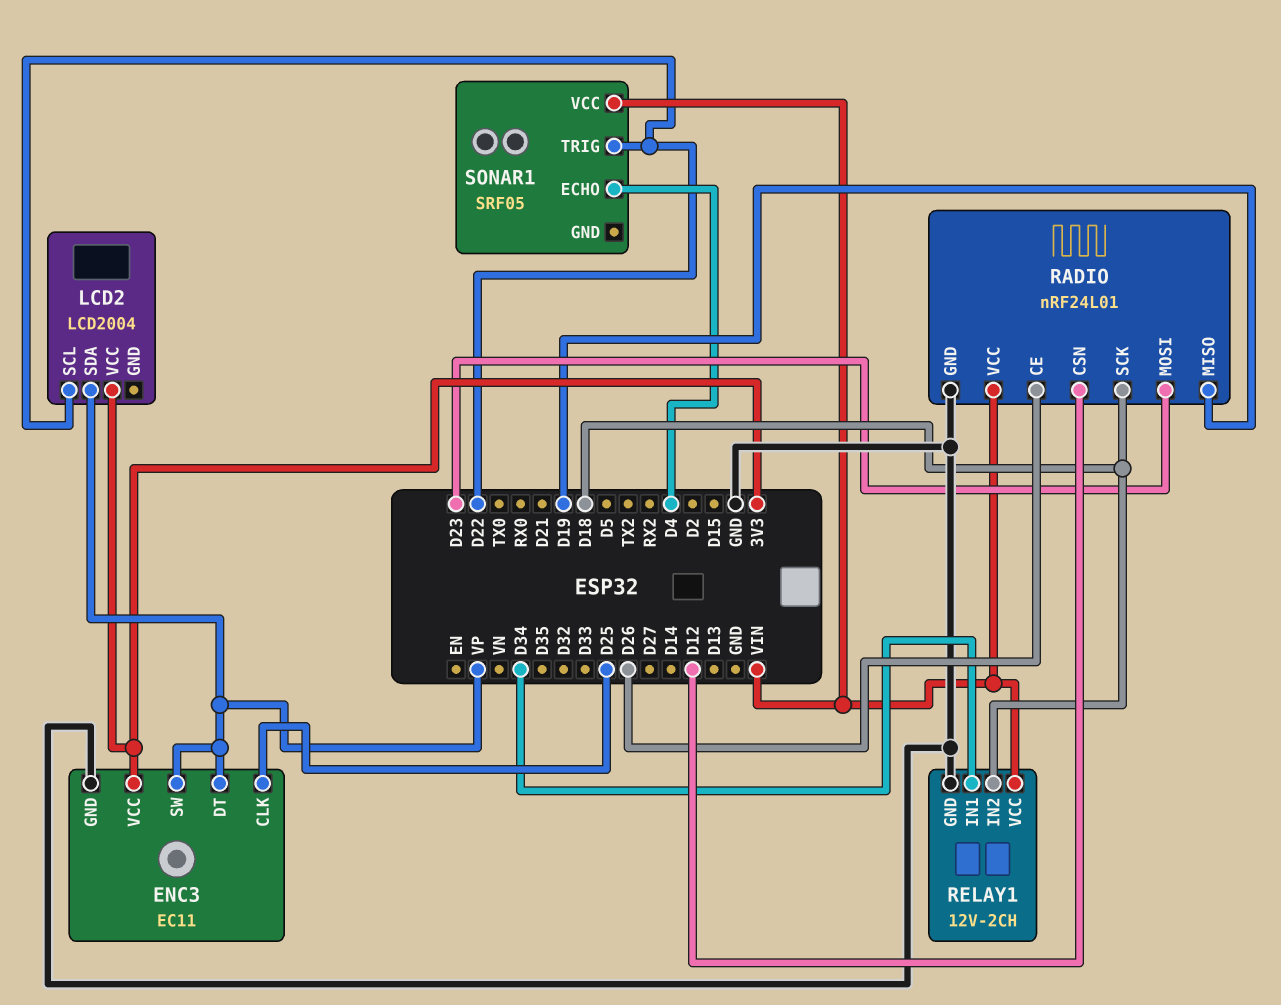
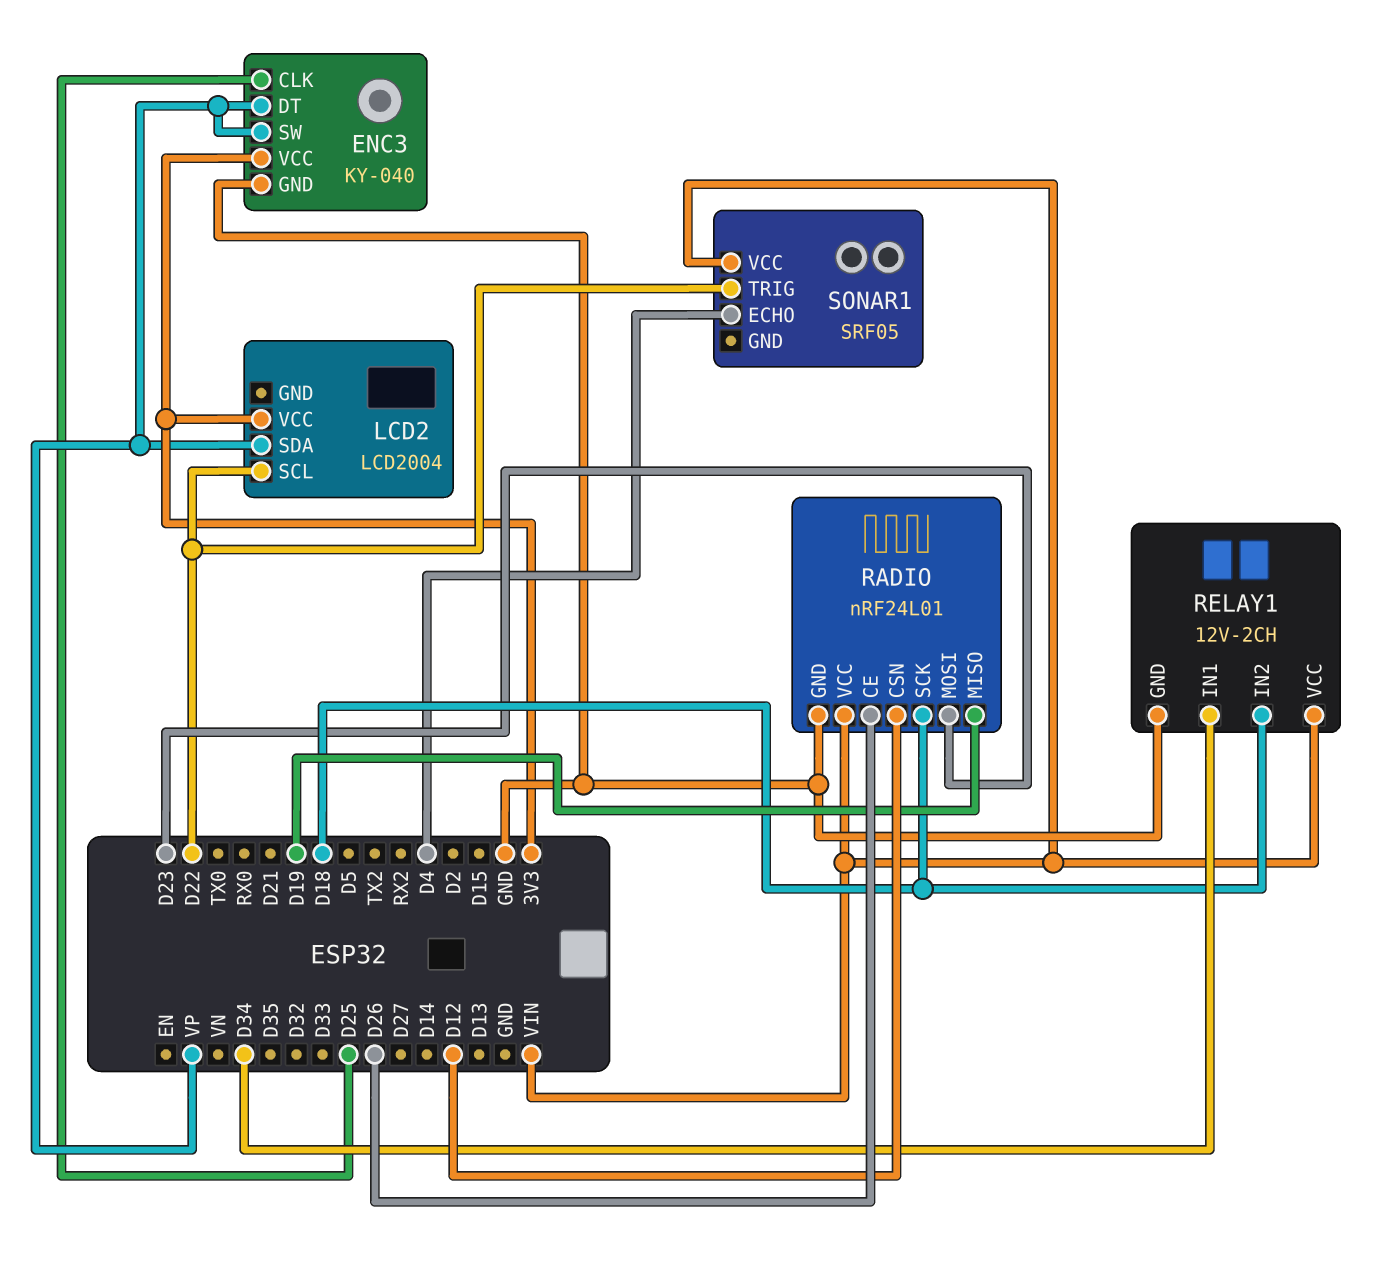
ENC3: EC11 -> KY-040

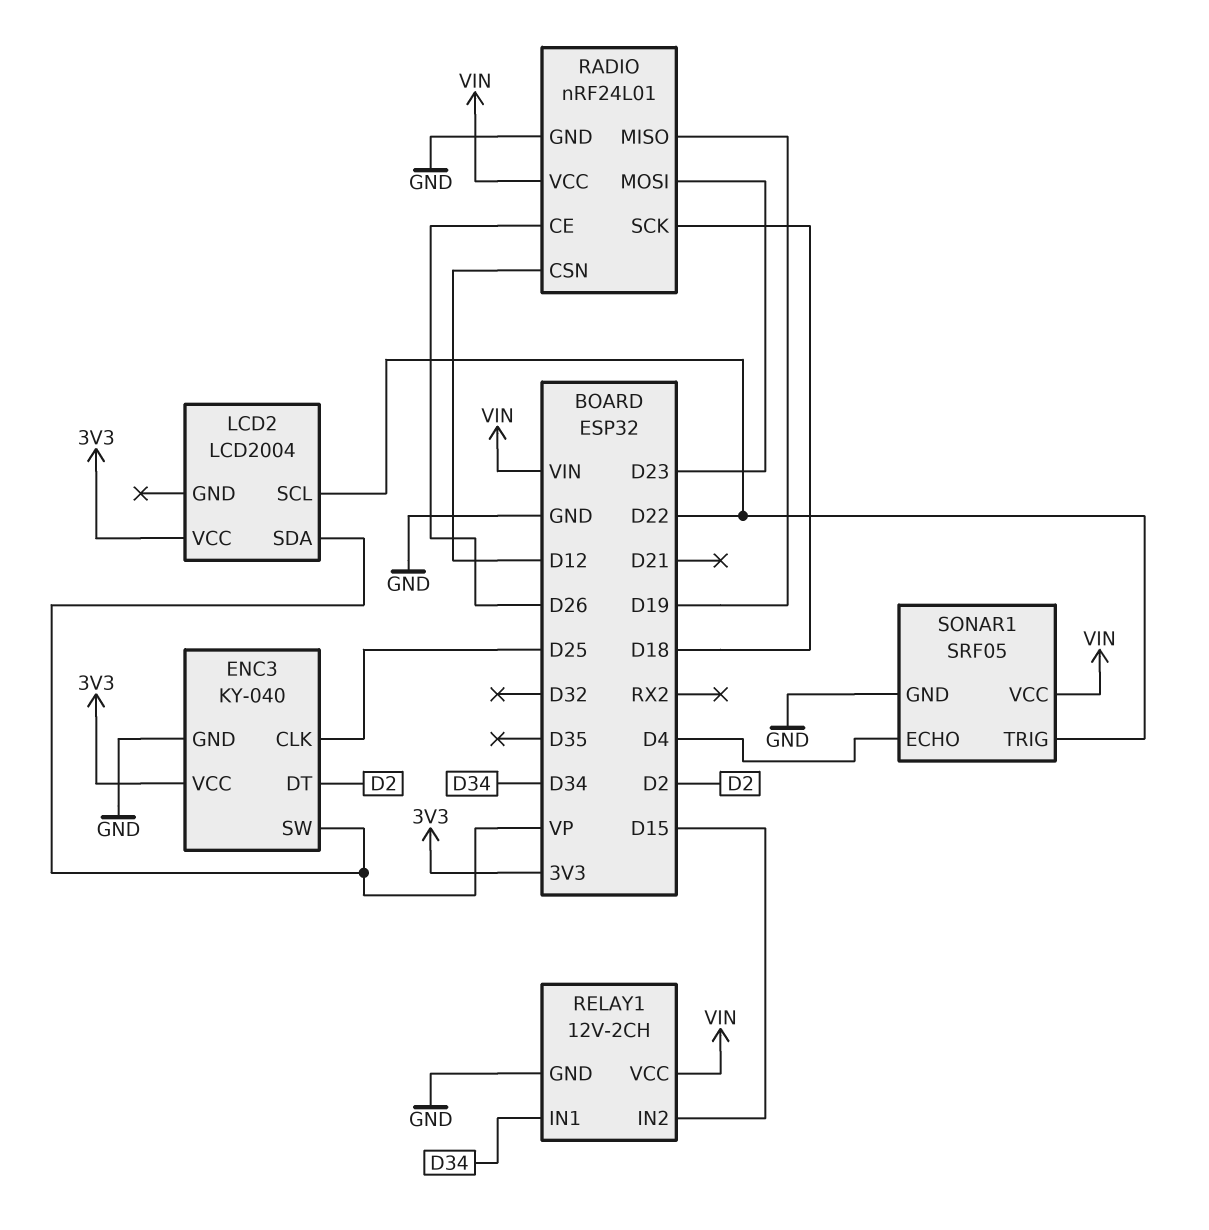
ENC3 pin DT: VP -> D2
RELAY1 pin IN2: D18 -> D15
SONAR1 pin GND: none -> GND

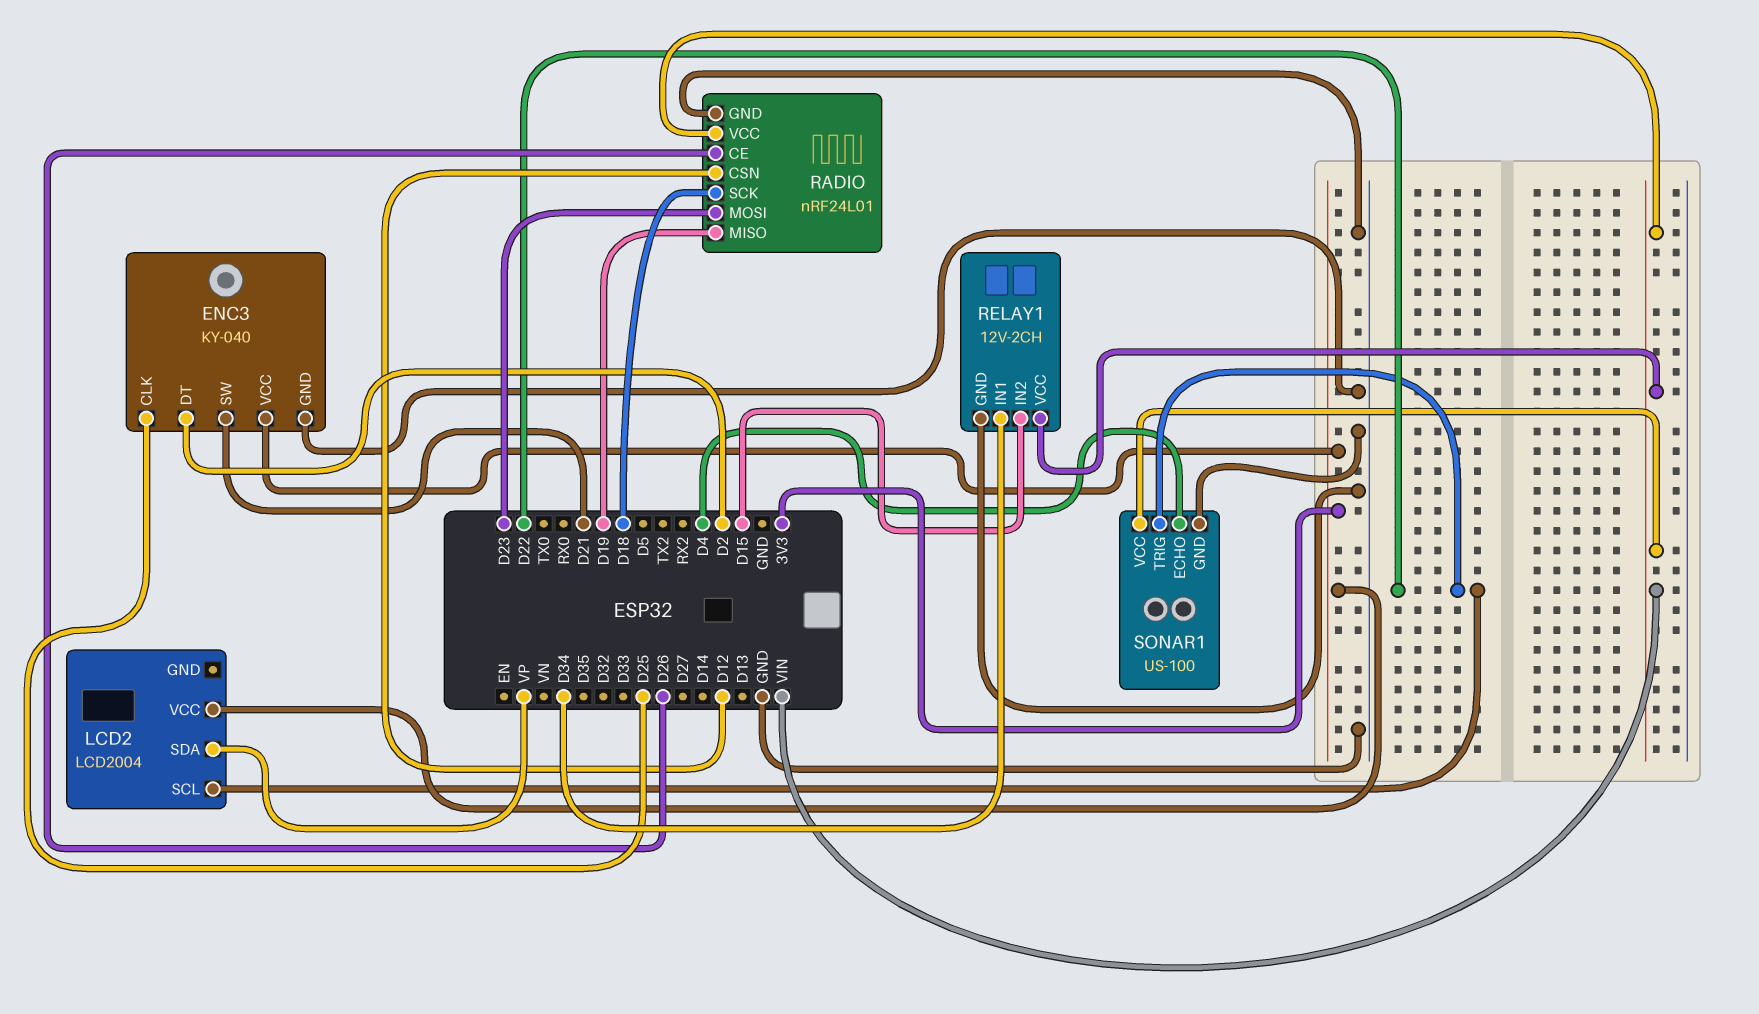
ENC3 pin SW: VP -> D21
SONAR1: SRF05 -> US-100

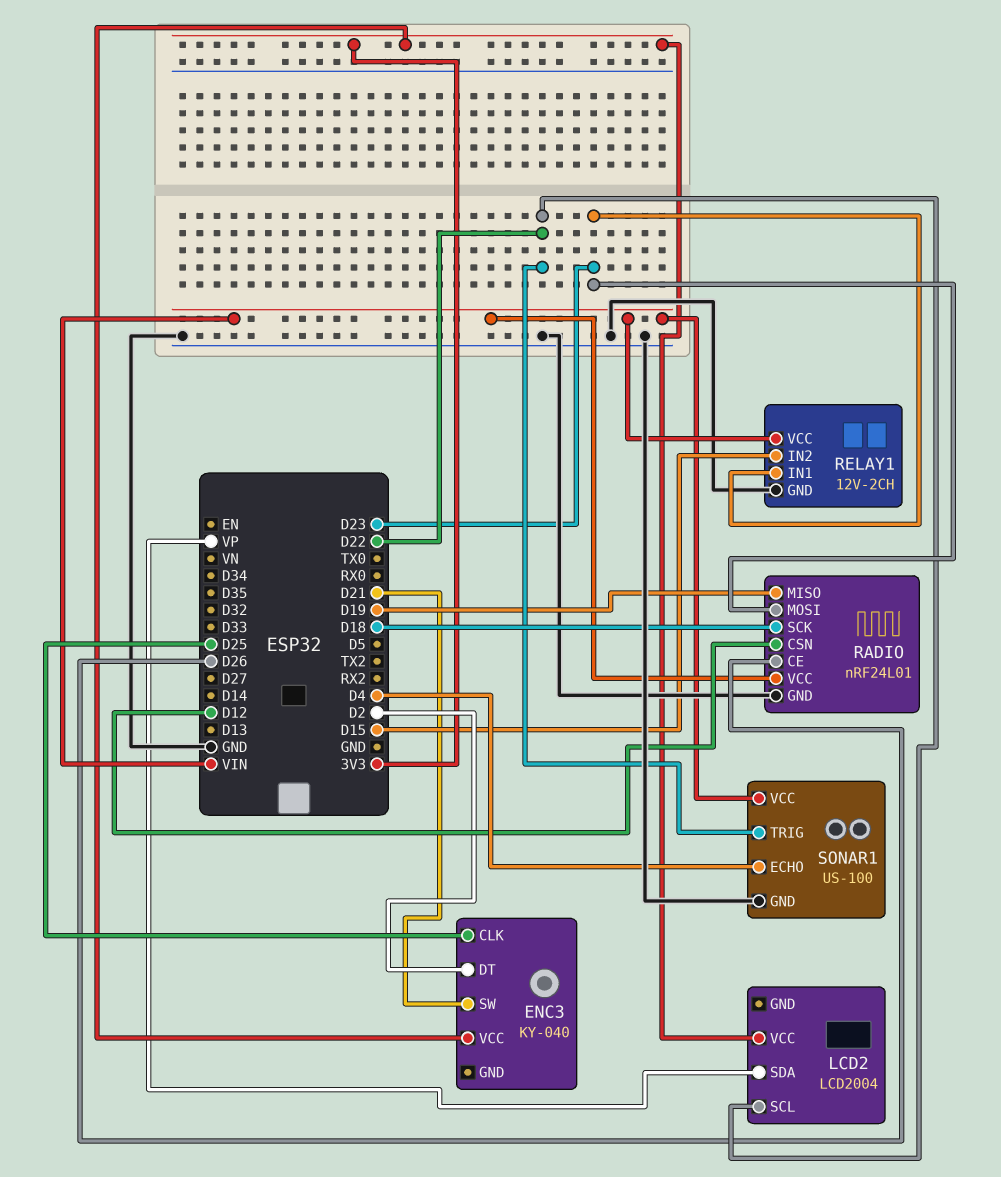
ENC3 pin GND: GND -> none
RELAY1 pin IN1: D34 -> D23

